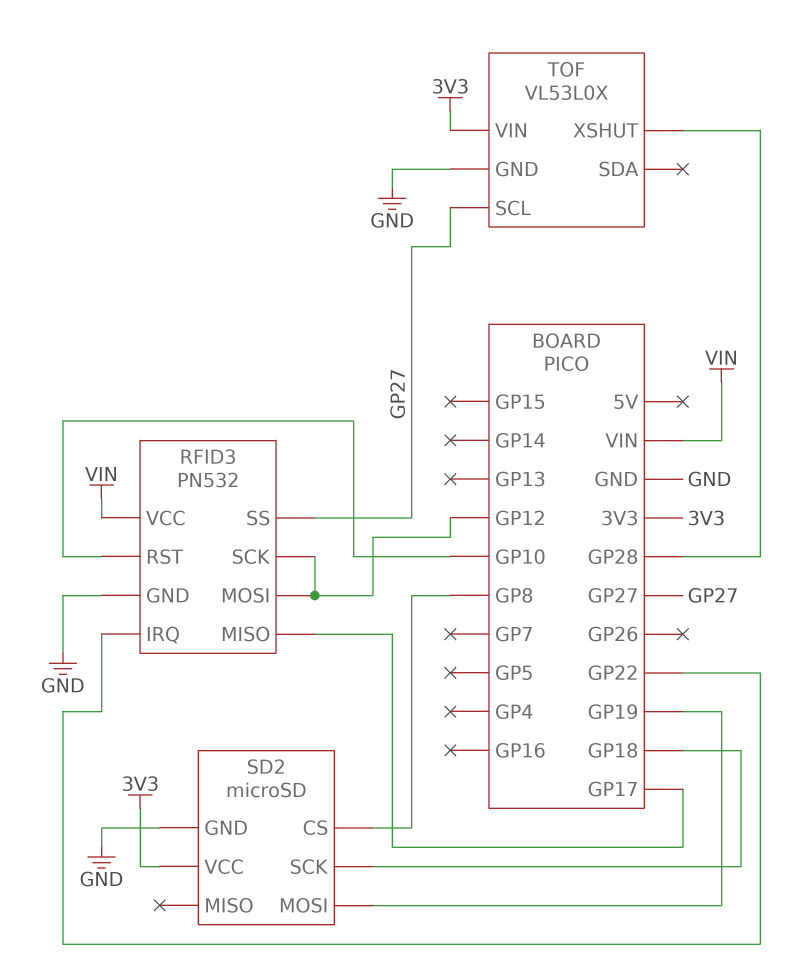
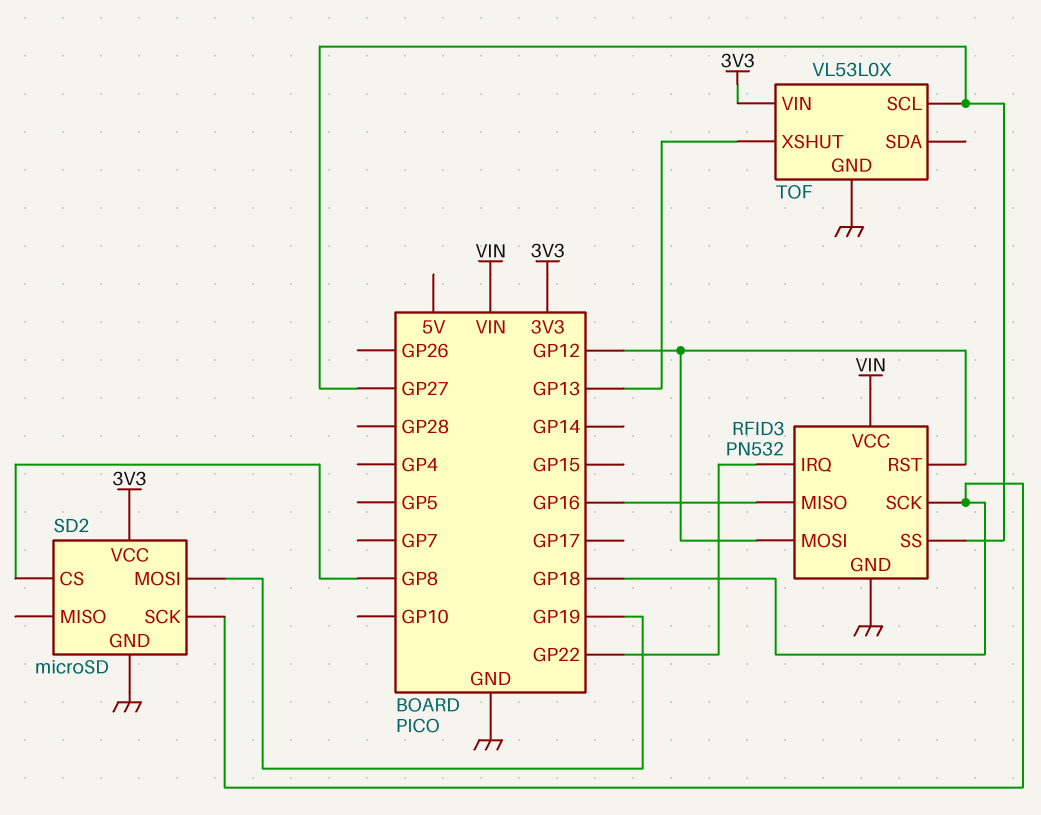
RFID3 pin MISO: GP17 -> GP16
RFID3 pin RST: GP10 -> GP12
RFID3 pin SCK: GP12 -> GP18
TOF pin XSHUT: GP28 -> GP13

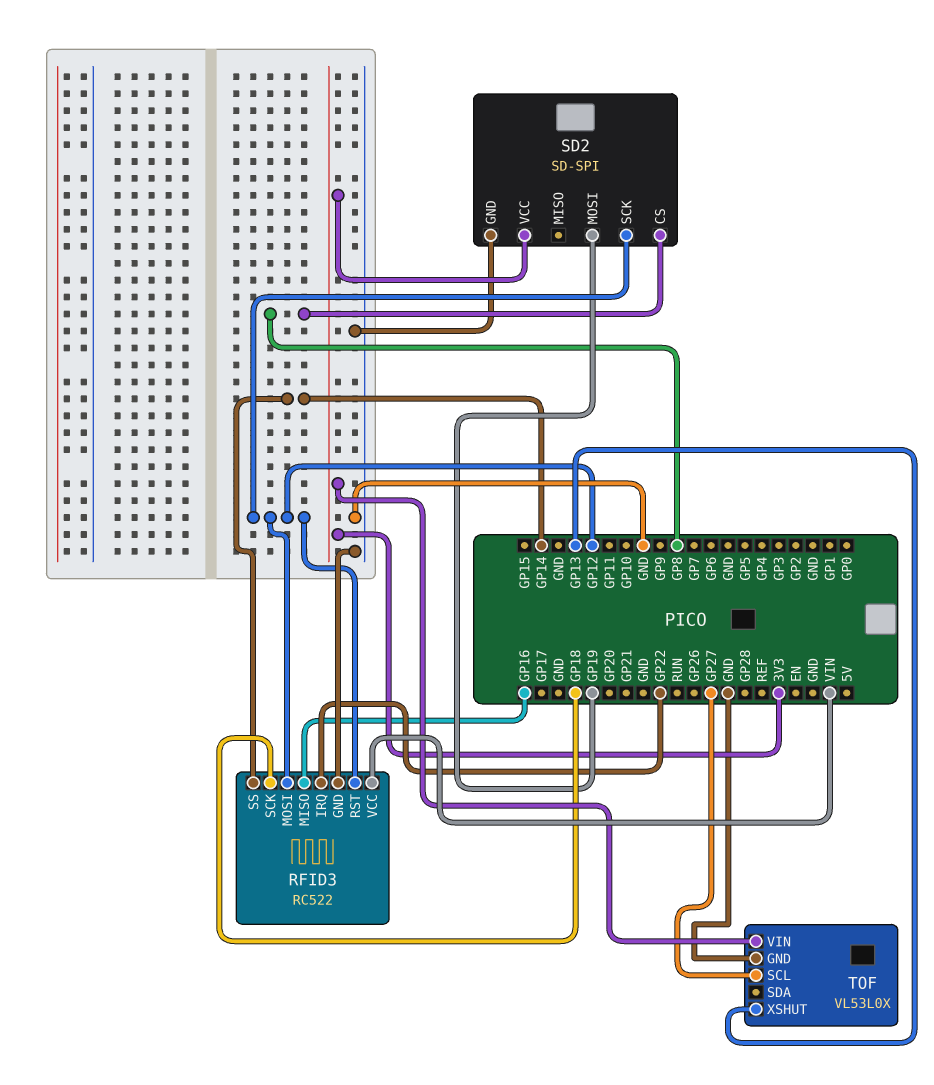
RFID3: PN532 -> RC522
RFID3 pin SS: GP27 -> GP14
SD2: microSD -> SD-SPI
SD2 pin SCK: GP18 -> GP12

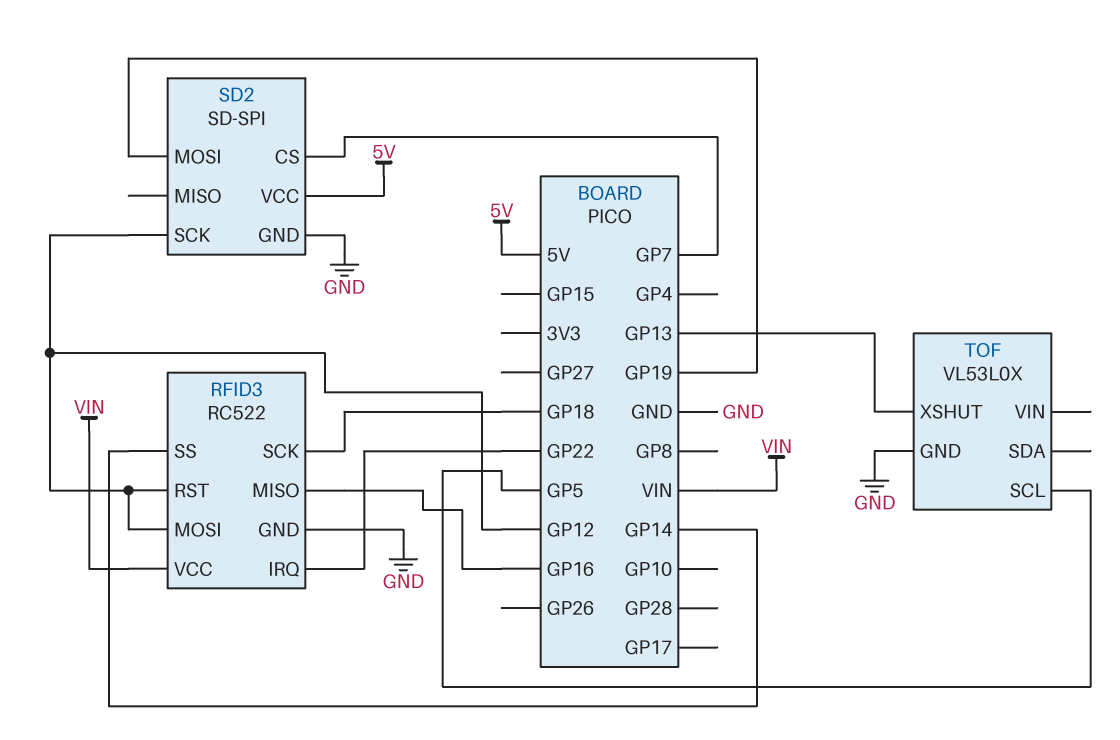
SD2 pin CS: GP8 -> GP7
SD2 pin VCC: 3V3 -> 5V
TOF pin SCL: GP27 -> GP5
TOF pin VIN: 3V3 -> none

